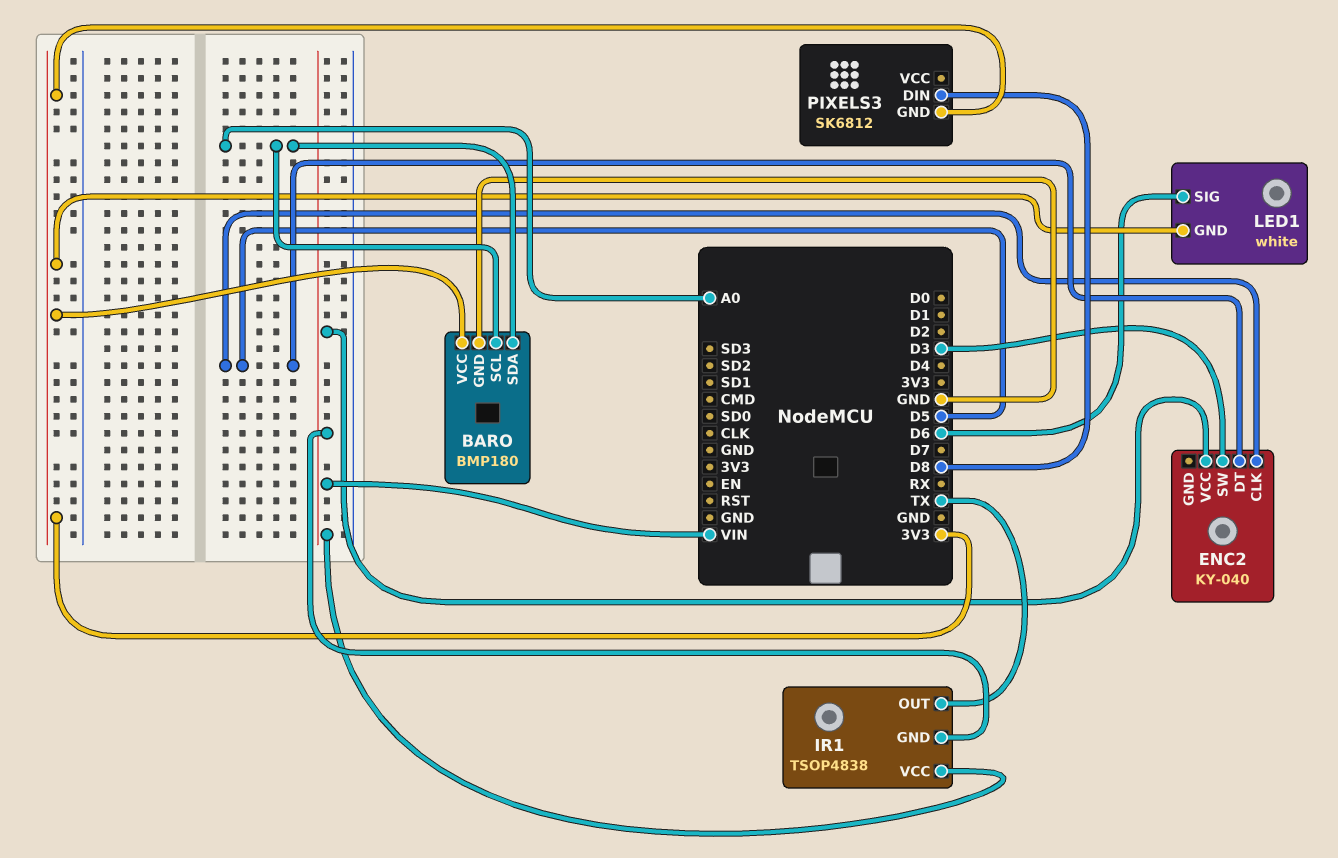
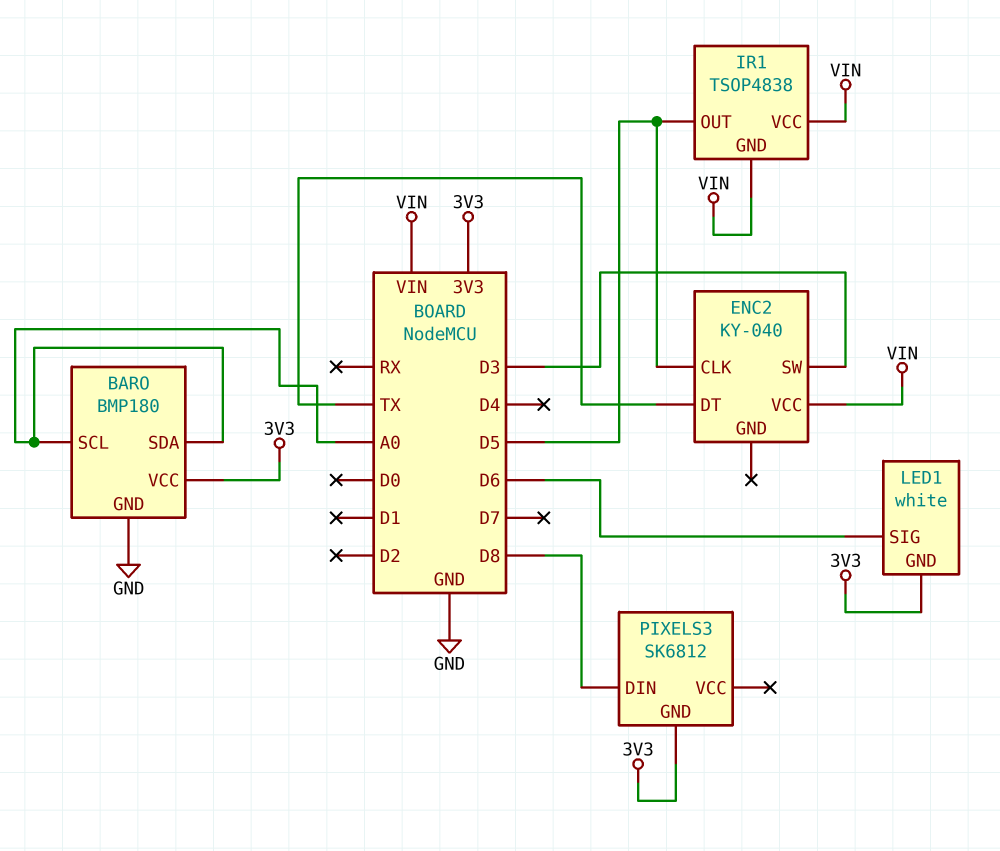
ENC2 pin DT: D5 -> TX
IR1 pin OUT: TX -> D5

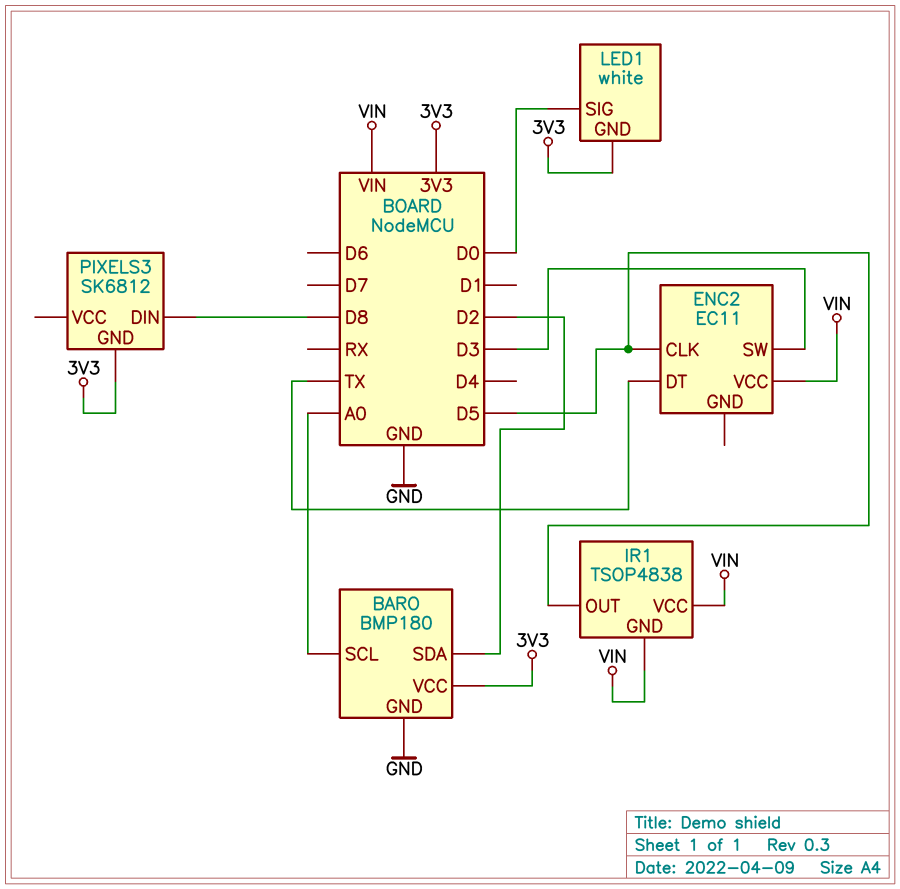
BARO pin SDA: A0 -> D2
ENC2: KY-040 -> EC11
LED1 pin SIG: D6 -> D0

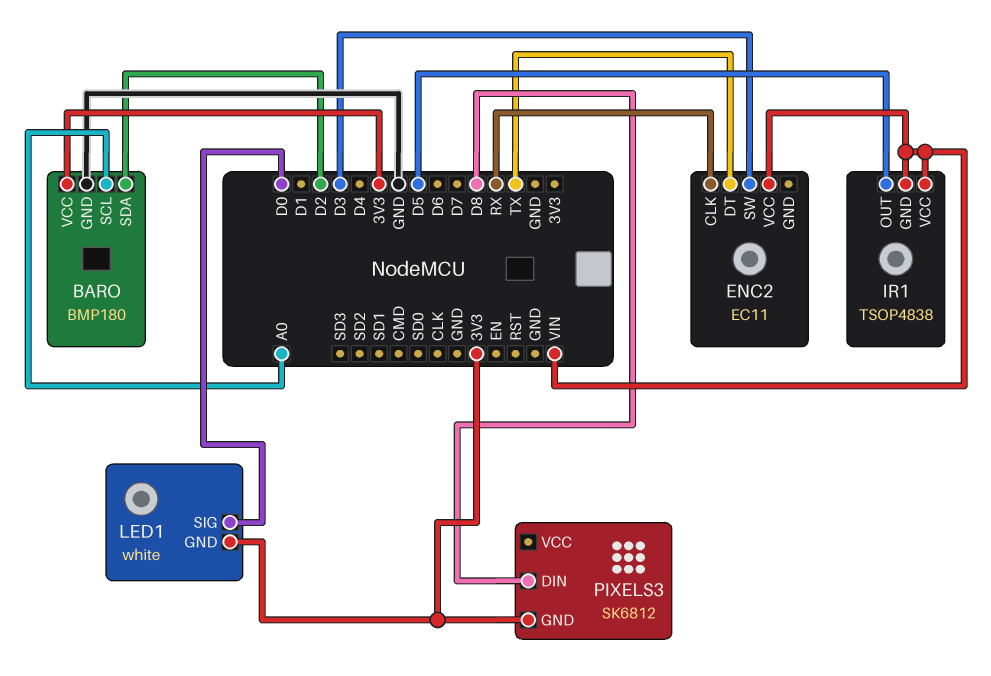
ENC2 pin CLK: D5 -> RX

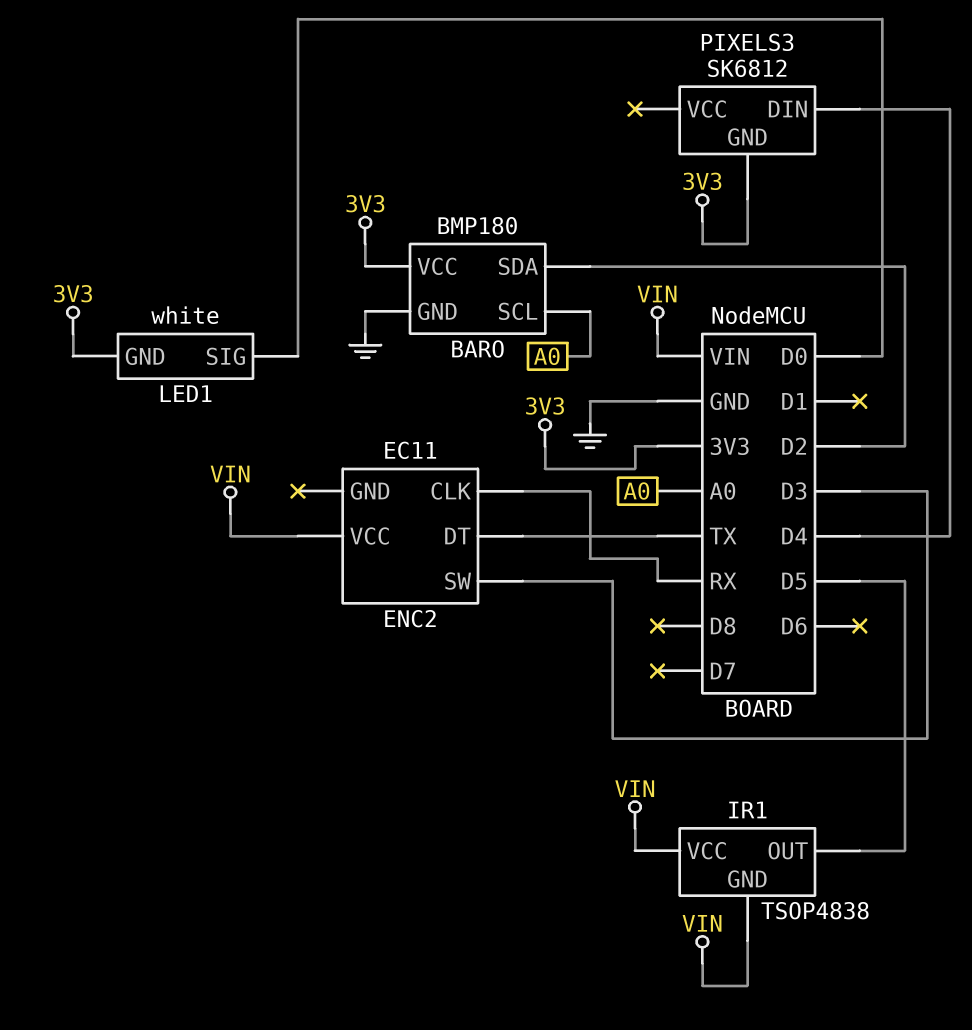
PIXELS3 pin DIN: D8 -> D4

